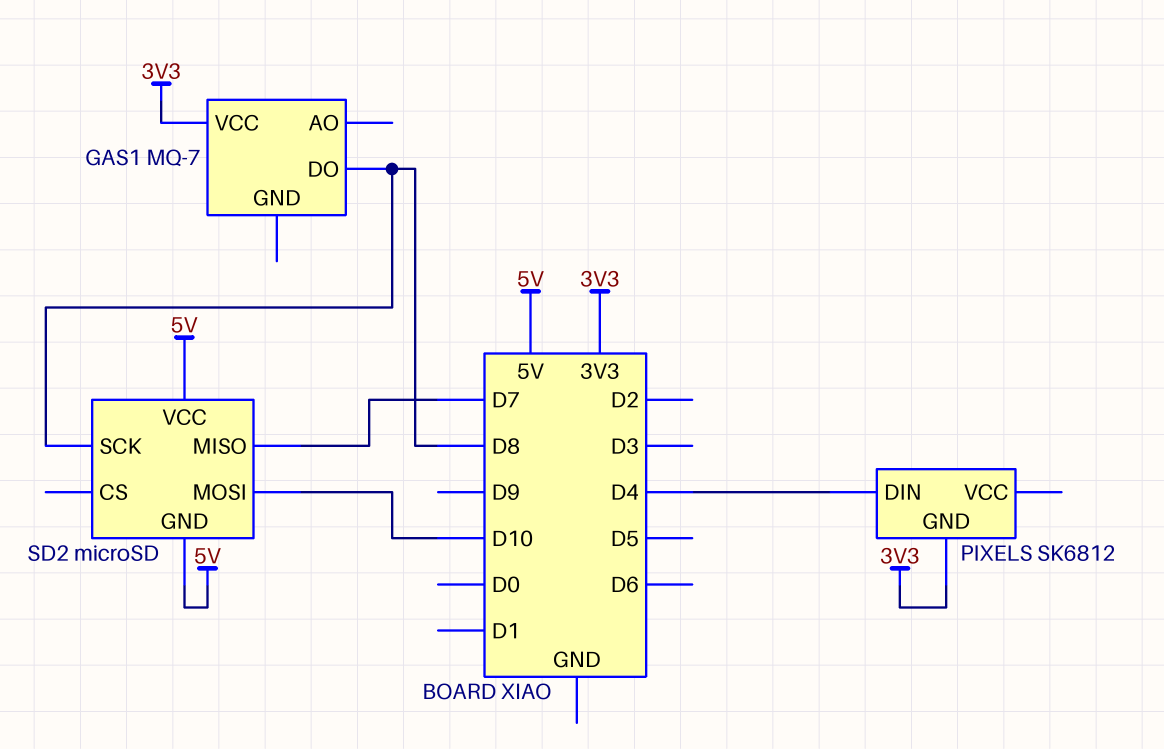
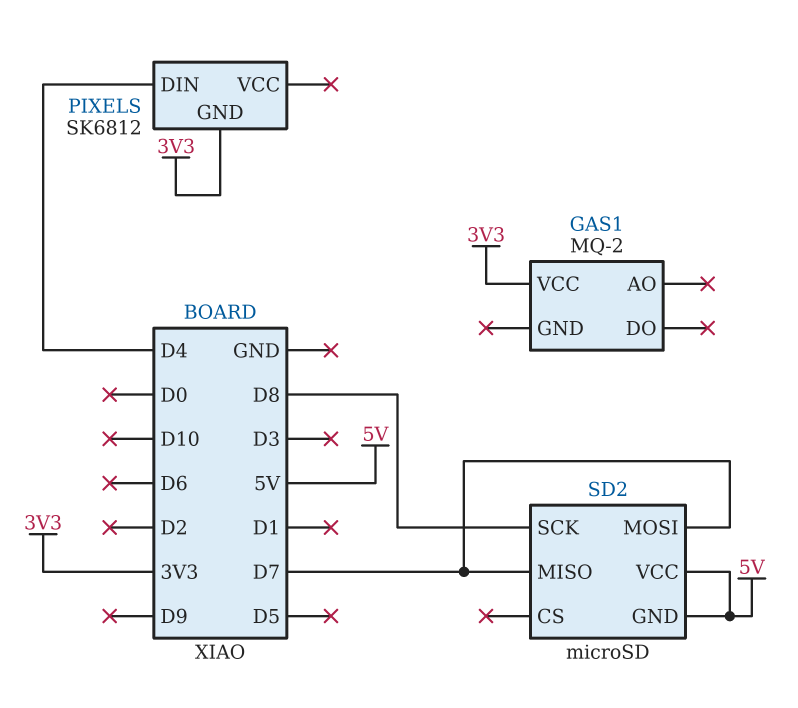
GAS1: MQ-7 -> MQ-2
GAS1 pin DO: D8 -> none
SD2 pin MOSI: D10 -> D7

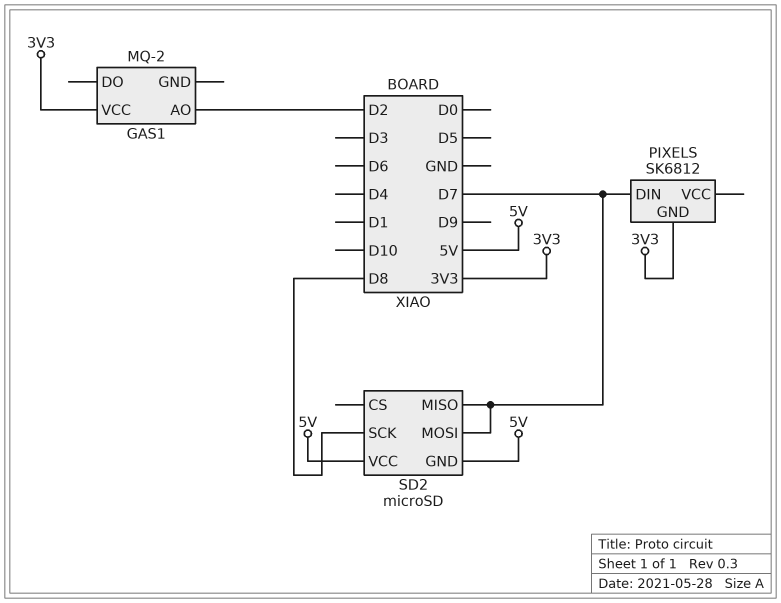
GAS1 pin AO: none -> D2
PIXELS pin DIN: D4 -> D7

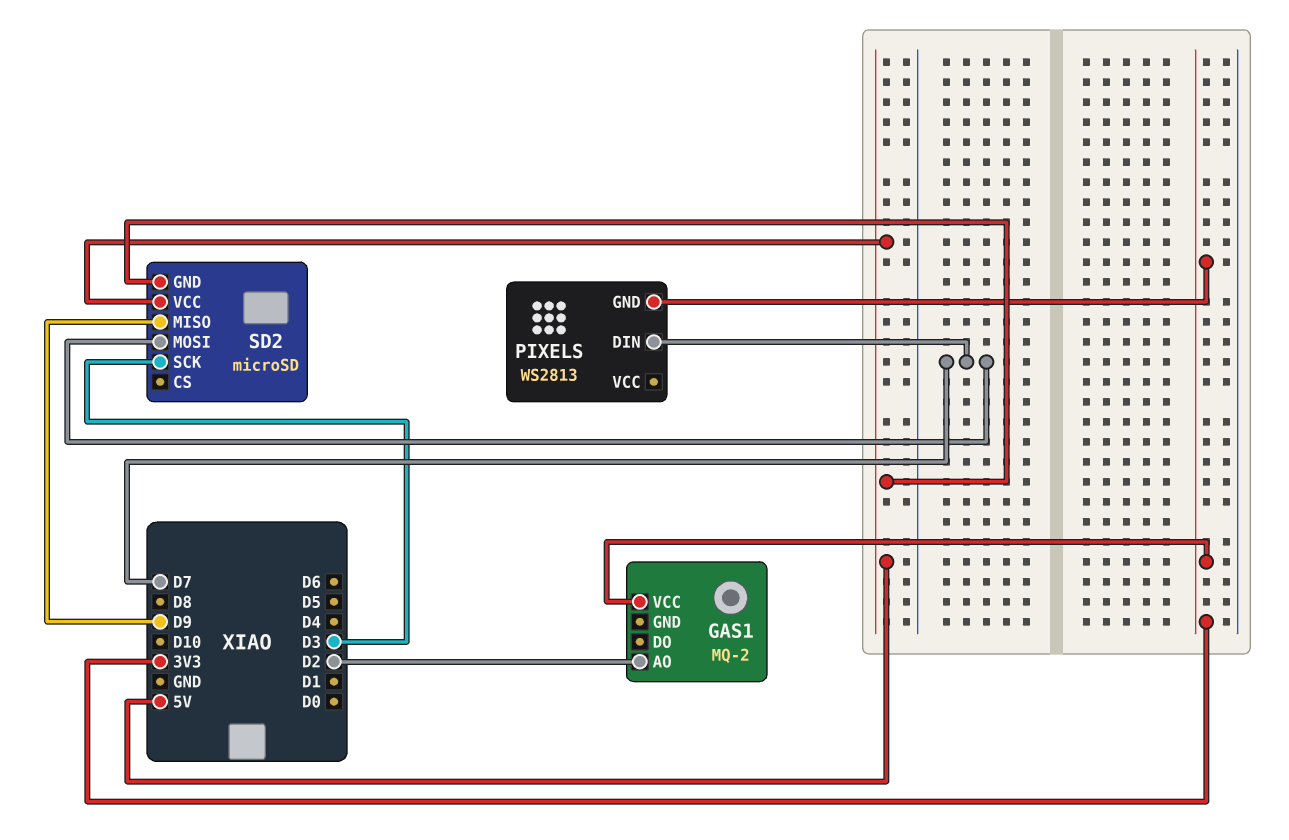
PIXELS: SK6812 -> WS2813
SD2 pin MISO: D7 -> D9
SD2 pin SCK: D8 -> D3

